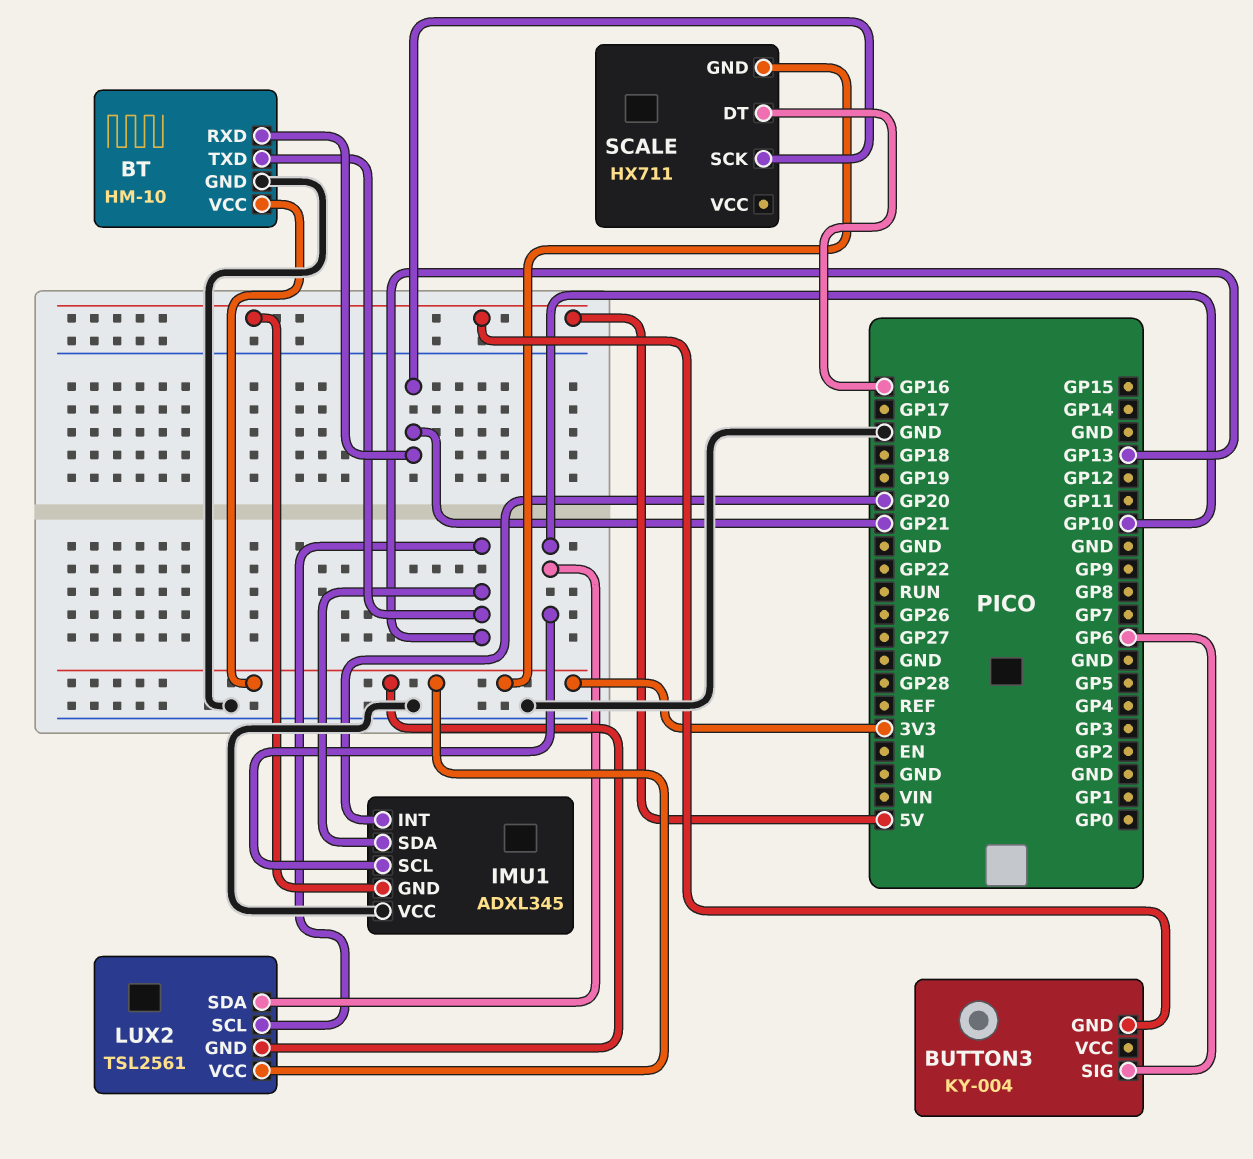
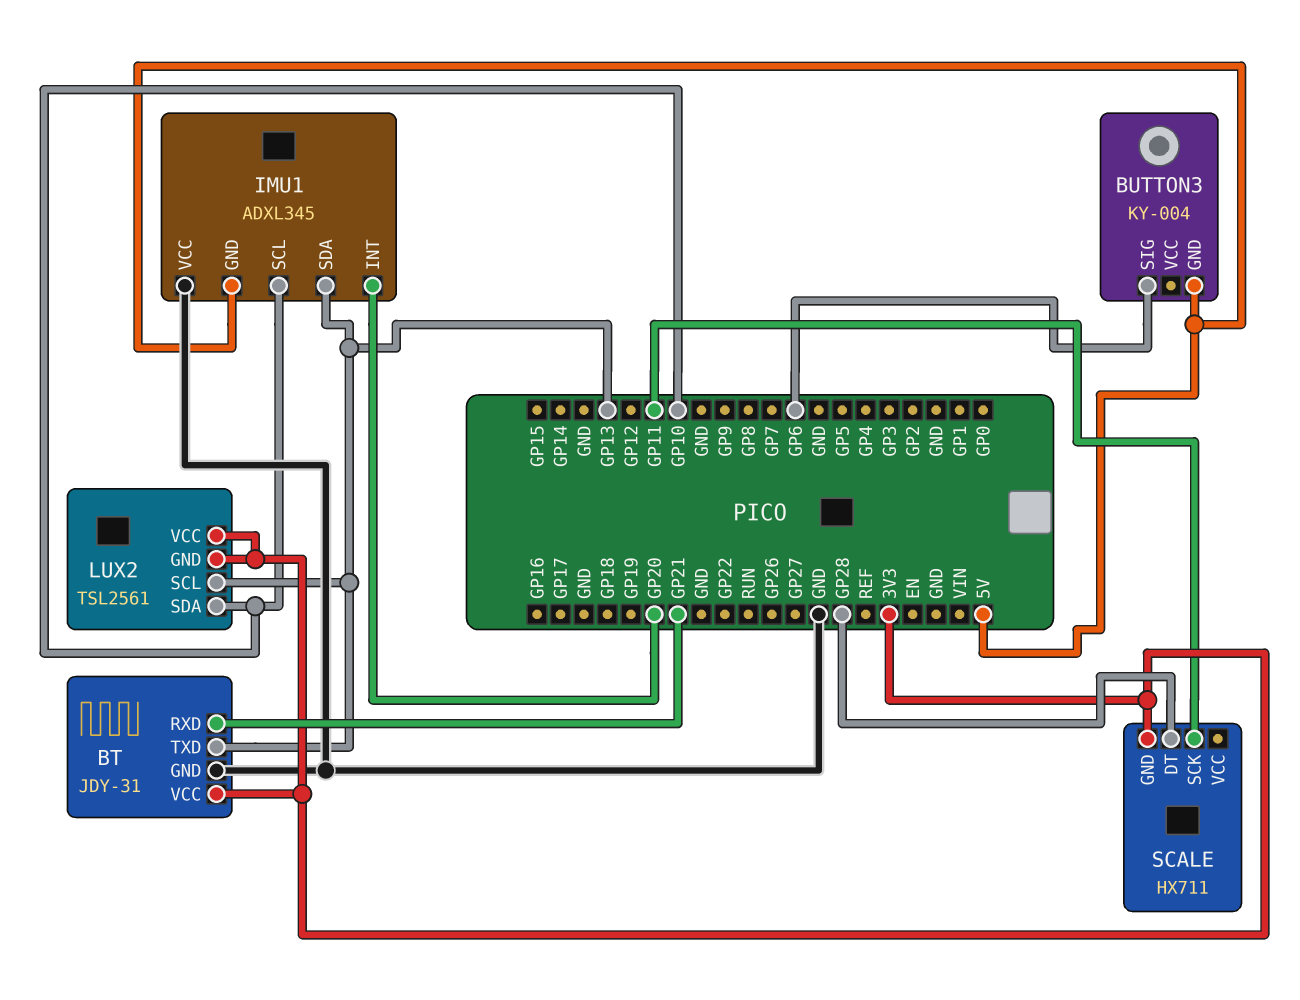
BT: HM-10 -> JDY-31
SCALE pin DT: GP16 -> GP28
SCALE pin SCK: GP21 -> GP11

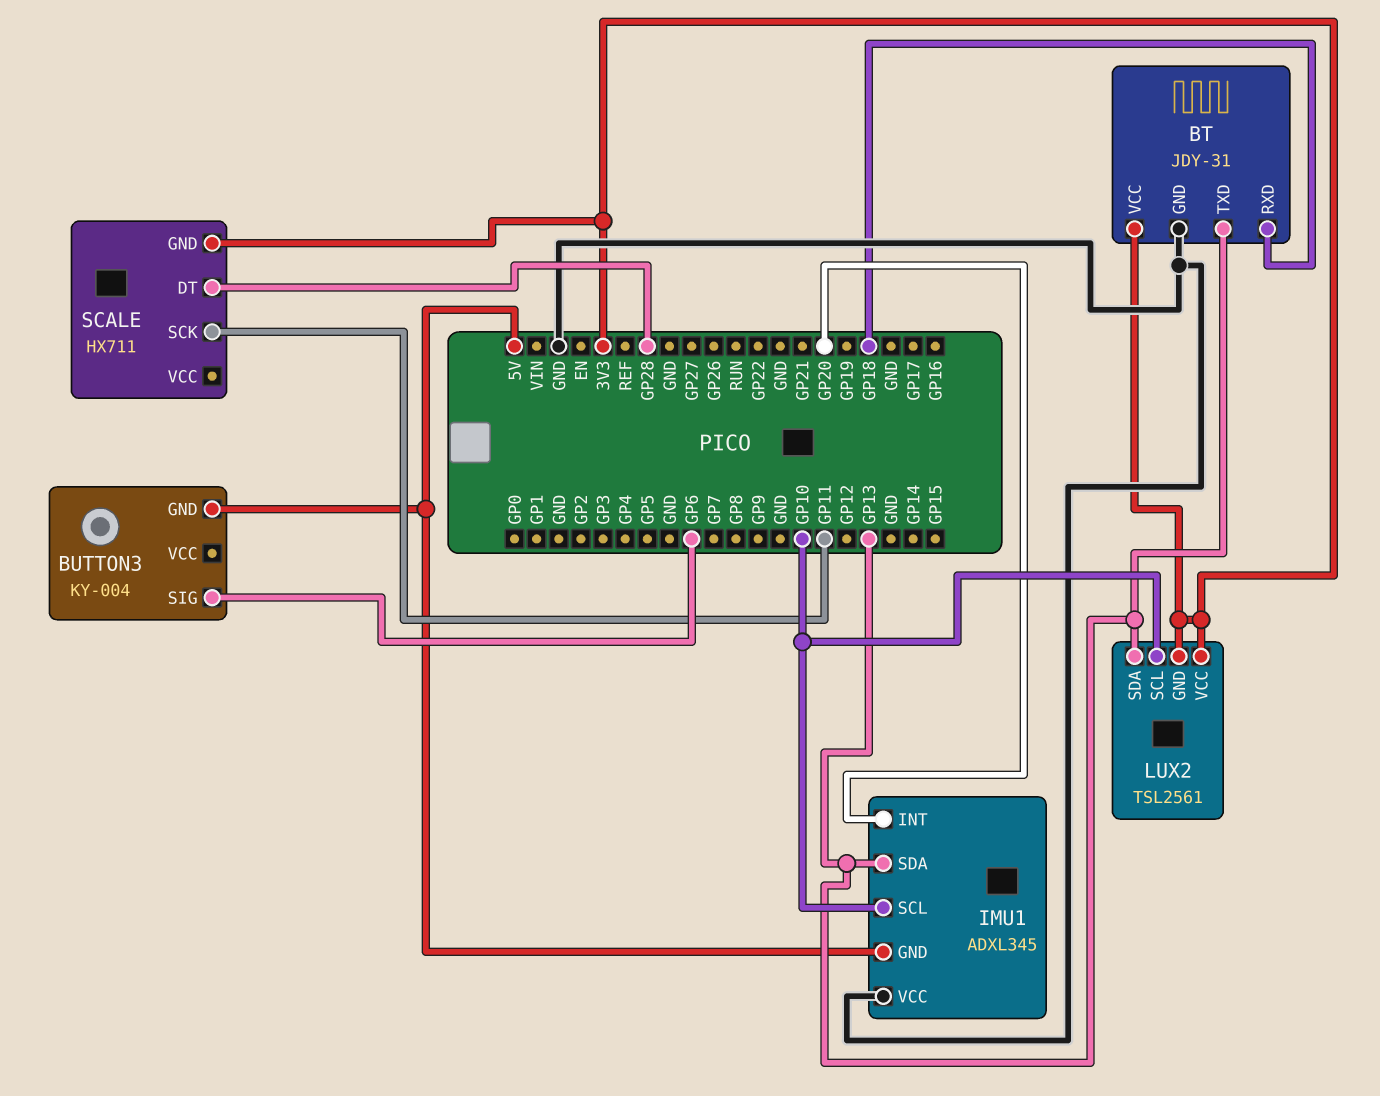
BT pin RXD: GP21 -> GP18
LUX2 pin SCL: GP13 -> GP10
LUX2 pin SDA: GP10 -> GP13

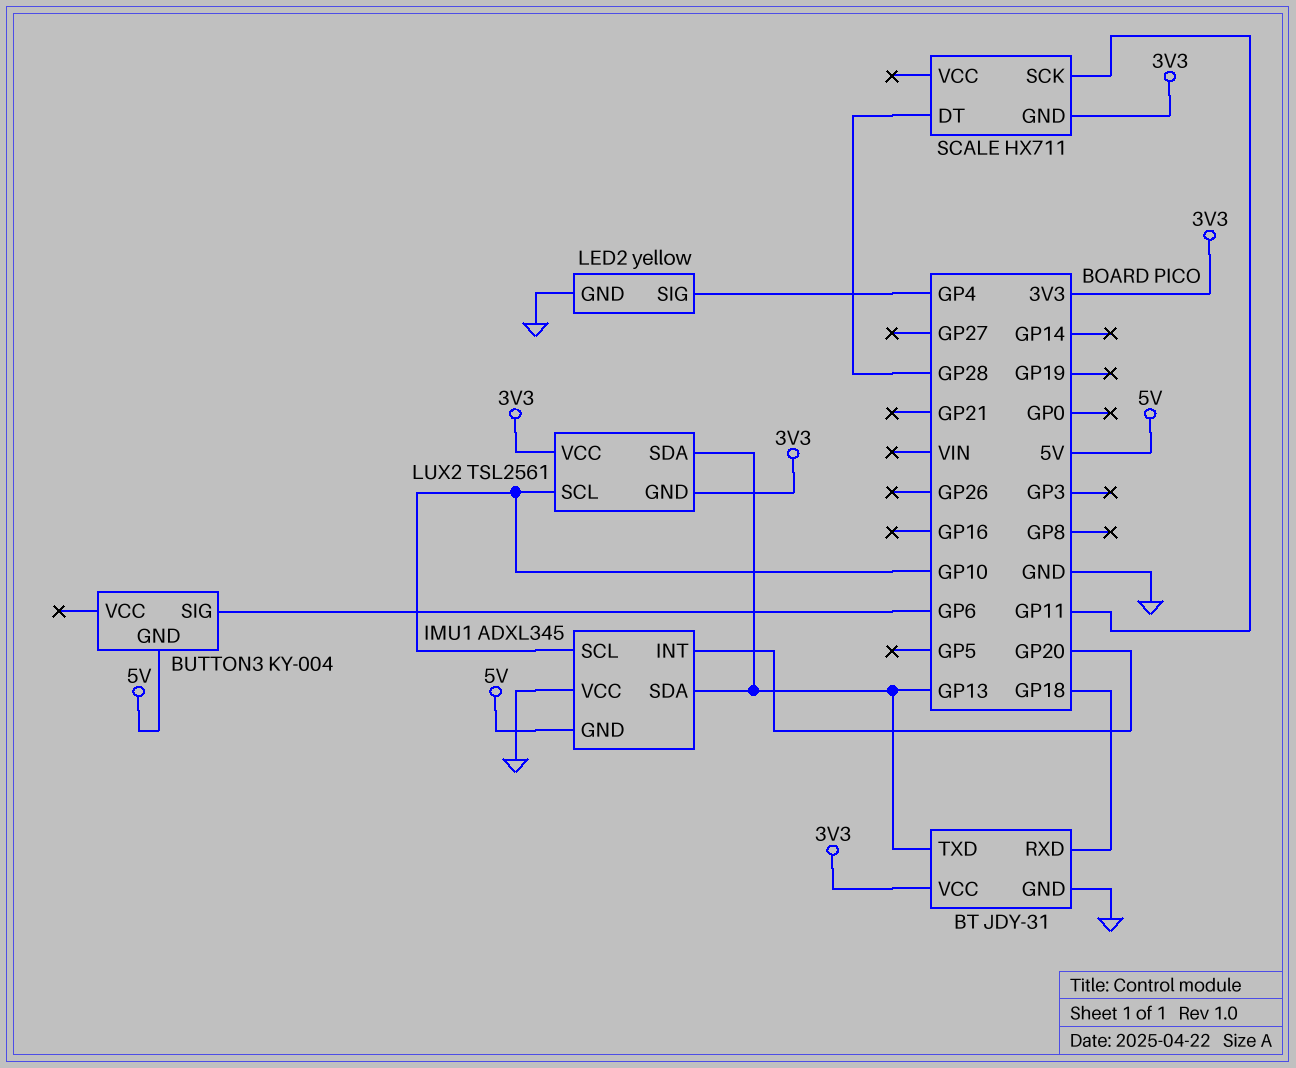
LED2: none -> yellow
LED2 pin GND: none -> GND
LED2 pin SIG: none -> GP4

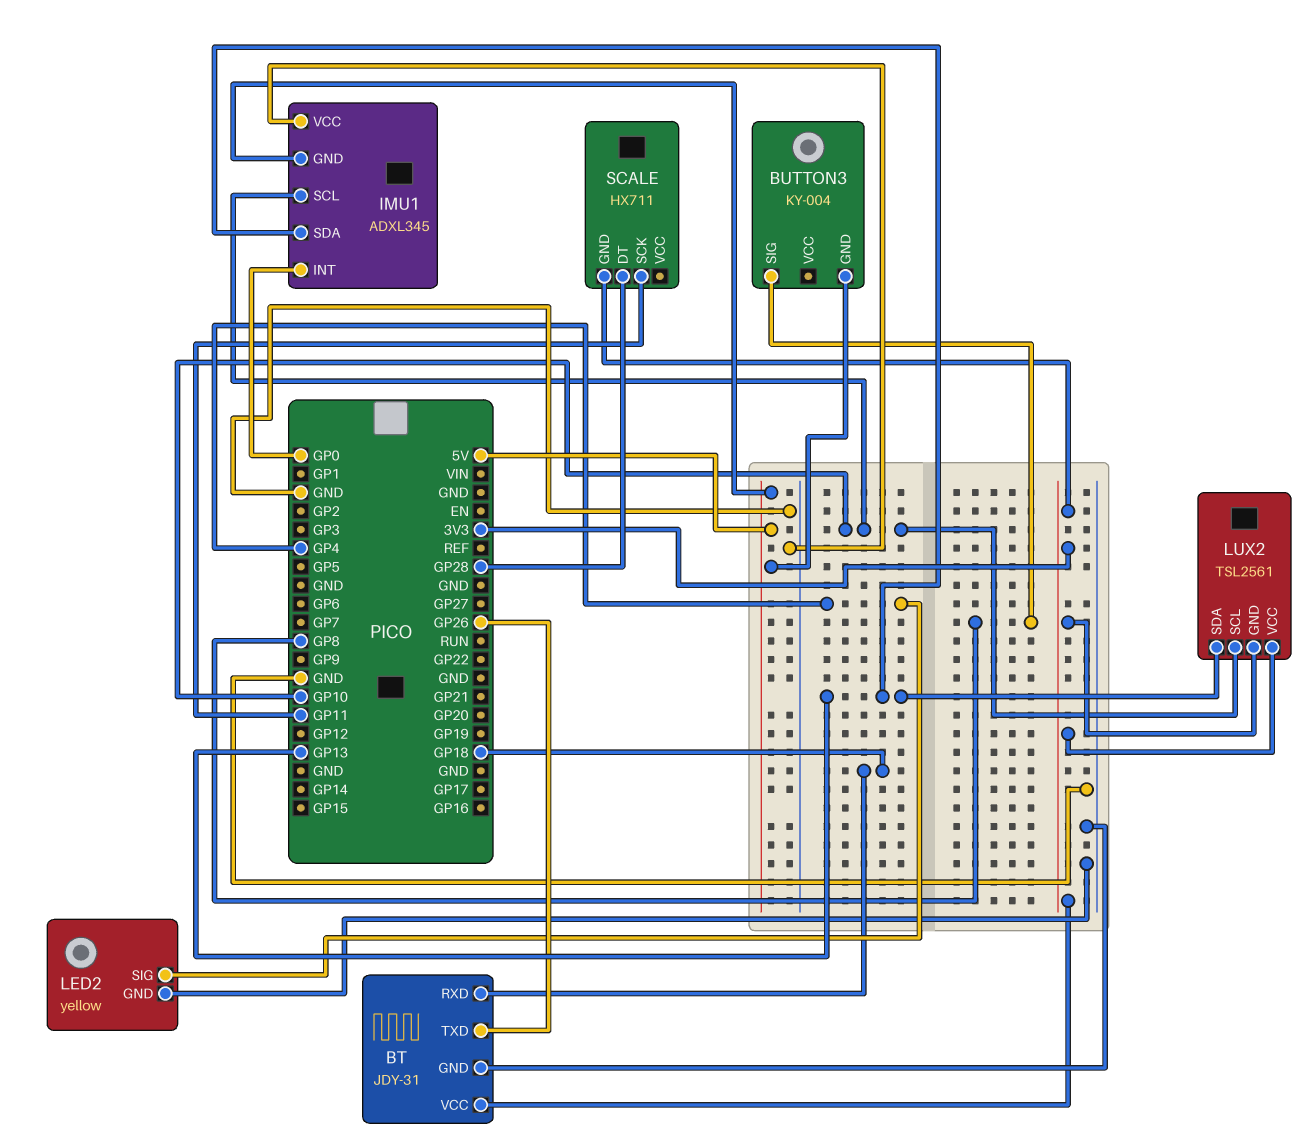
BT pin TXD: GP13 -> GP26
BUTTON3 pin SIG: GP6 -> GP8
IMU1 pin INT: GP20 -> GP0

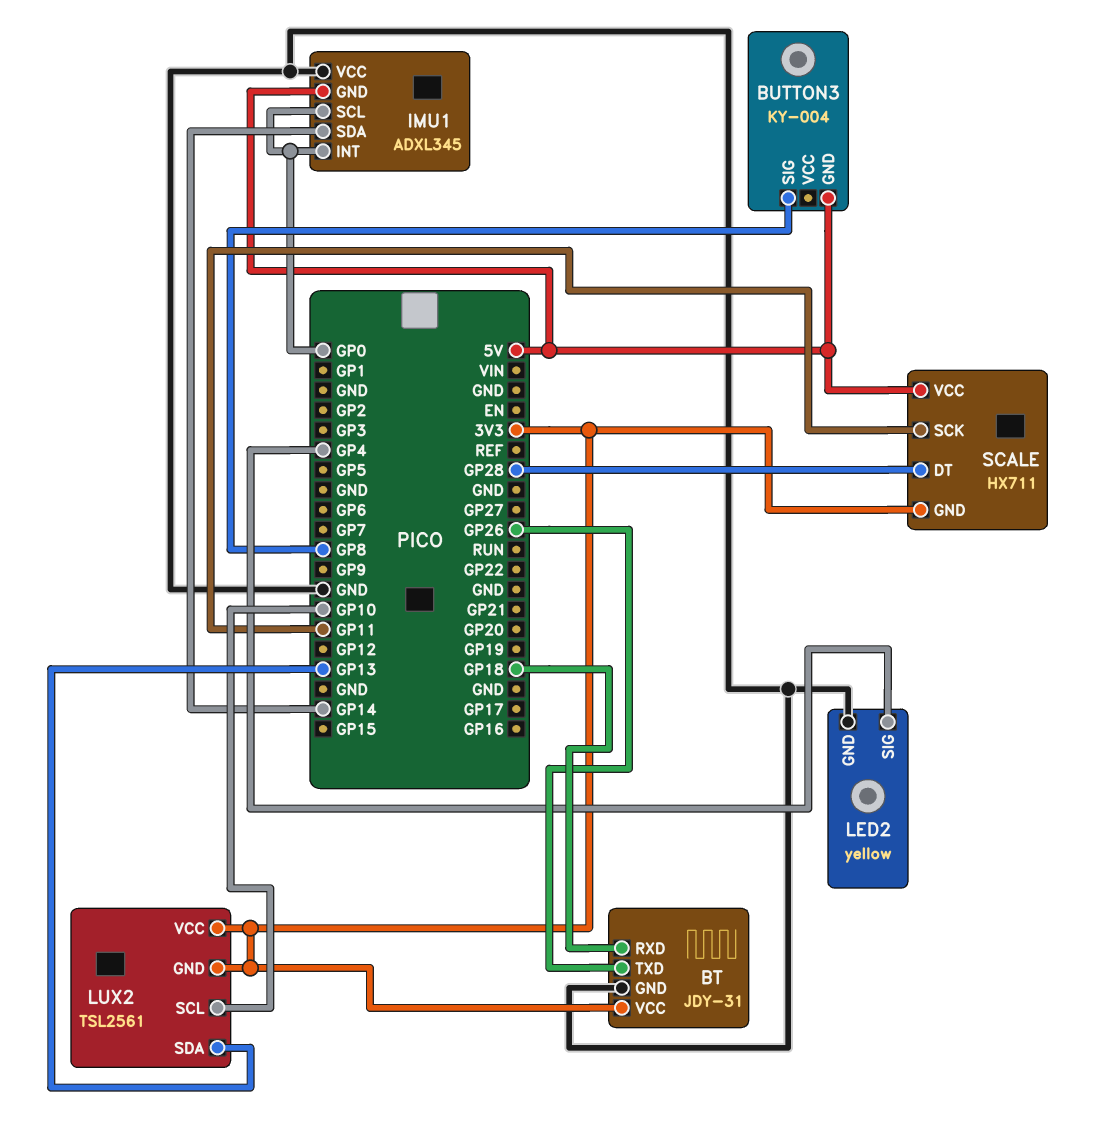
IMU1 pin SCL: GP10 -> GP0
IMU1 pin SDA: GP13 -> GP14
SCALE pin VCC: none -> 5V

